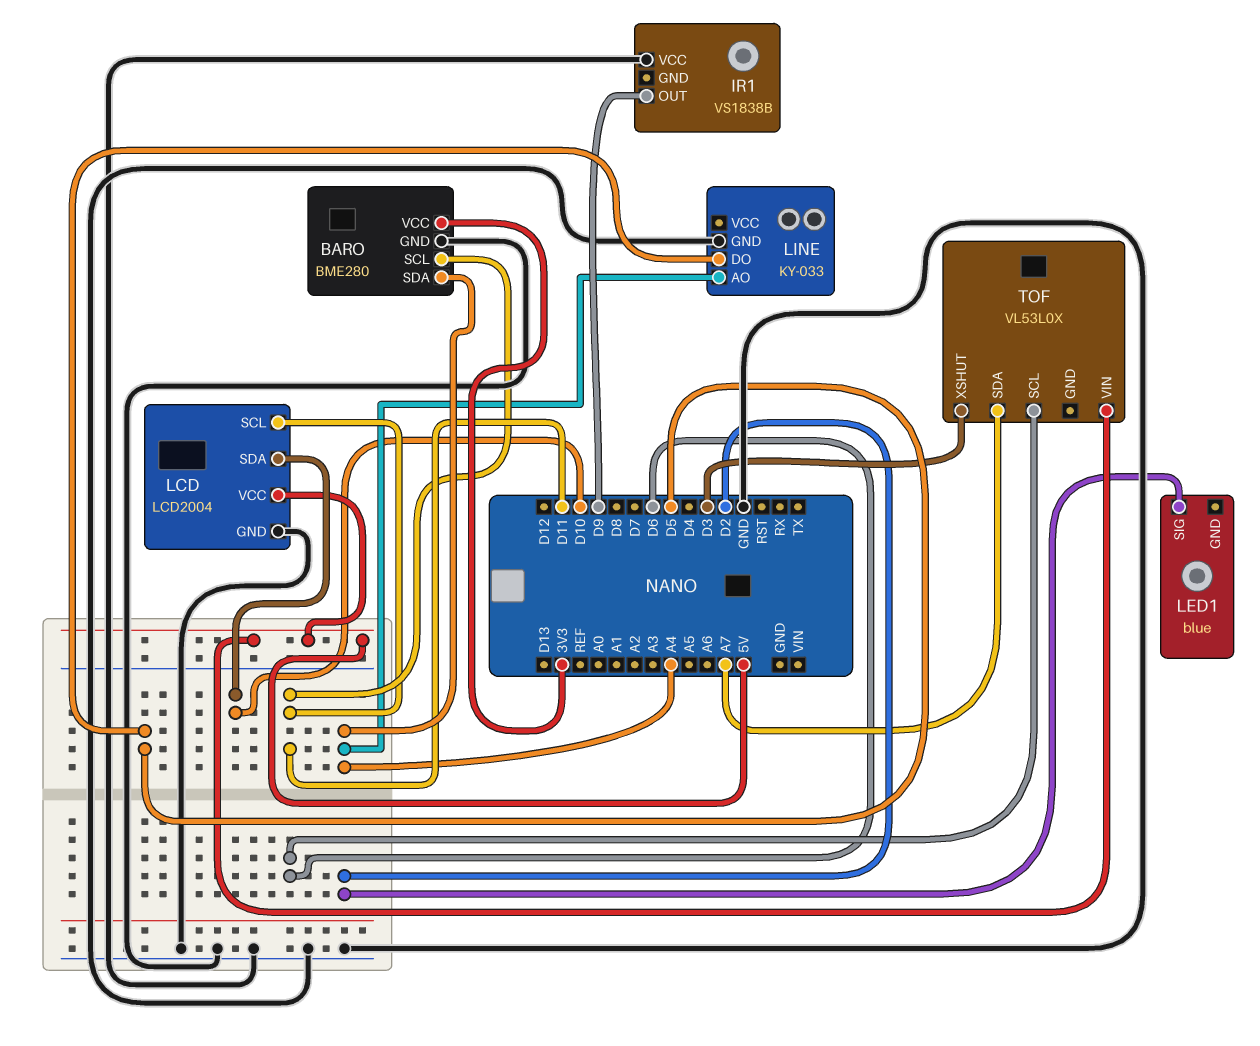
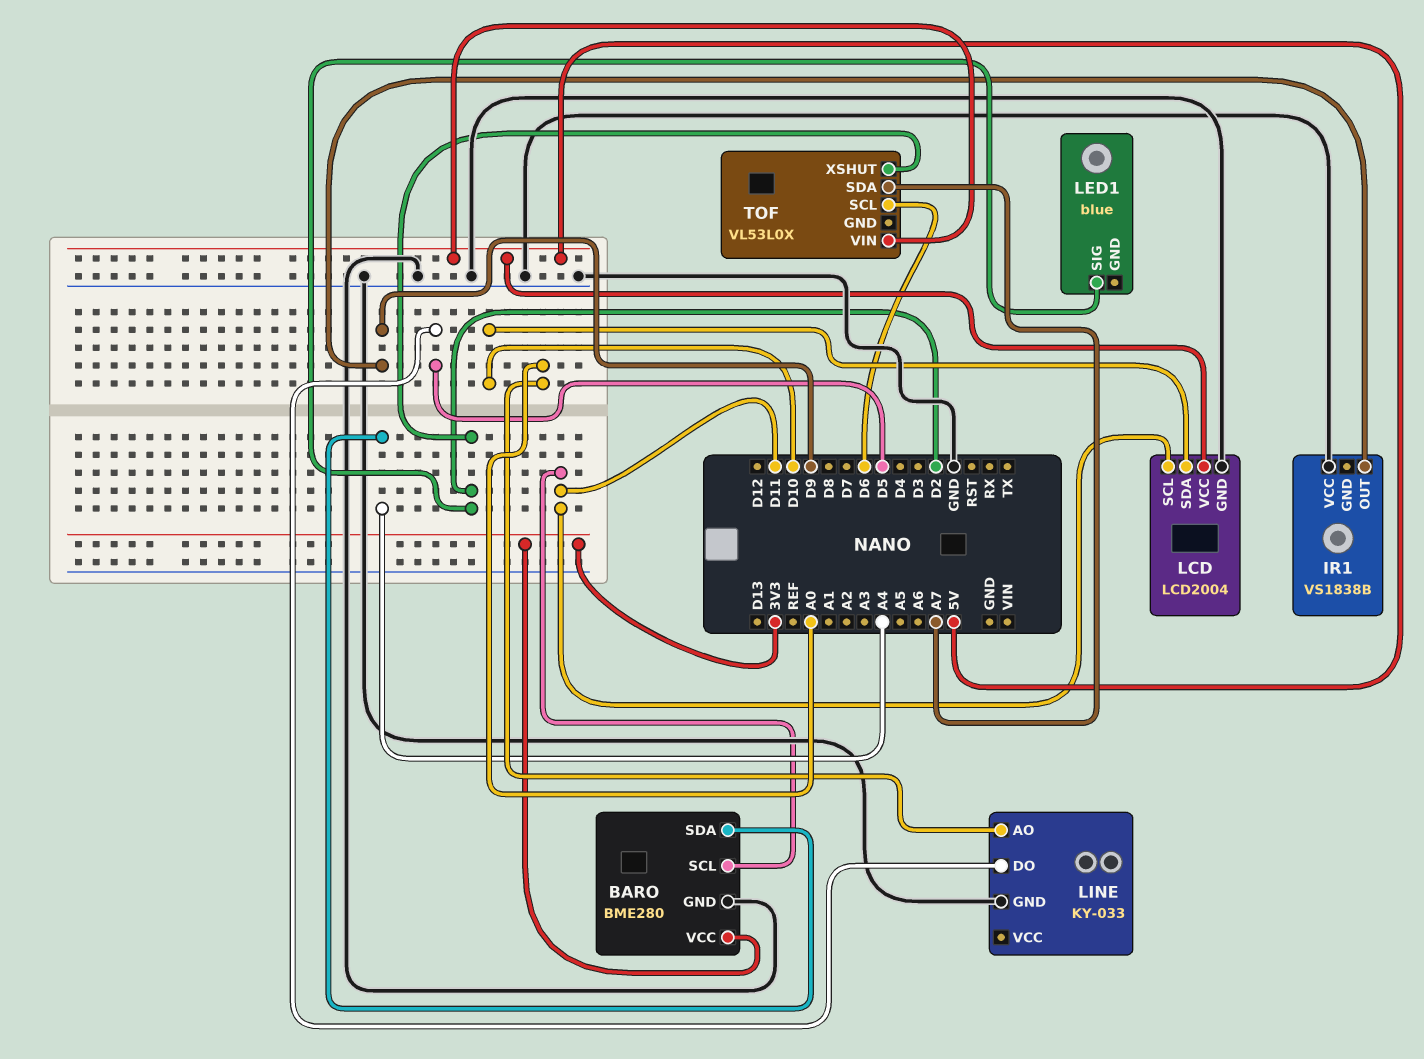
LINE pin AO: A4 -> A0
TOF pin XSHUT: D3 -> D2

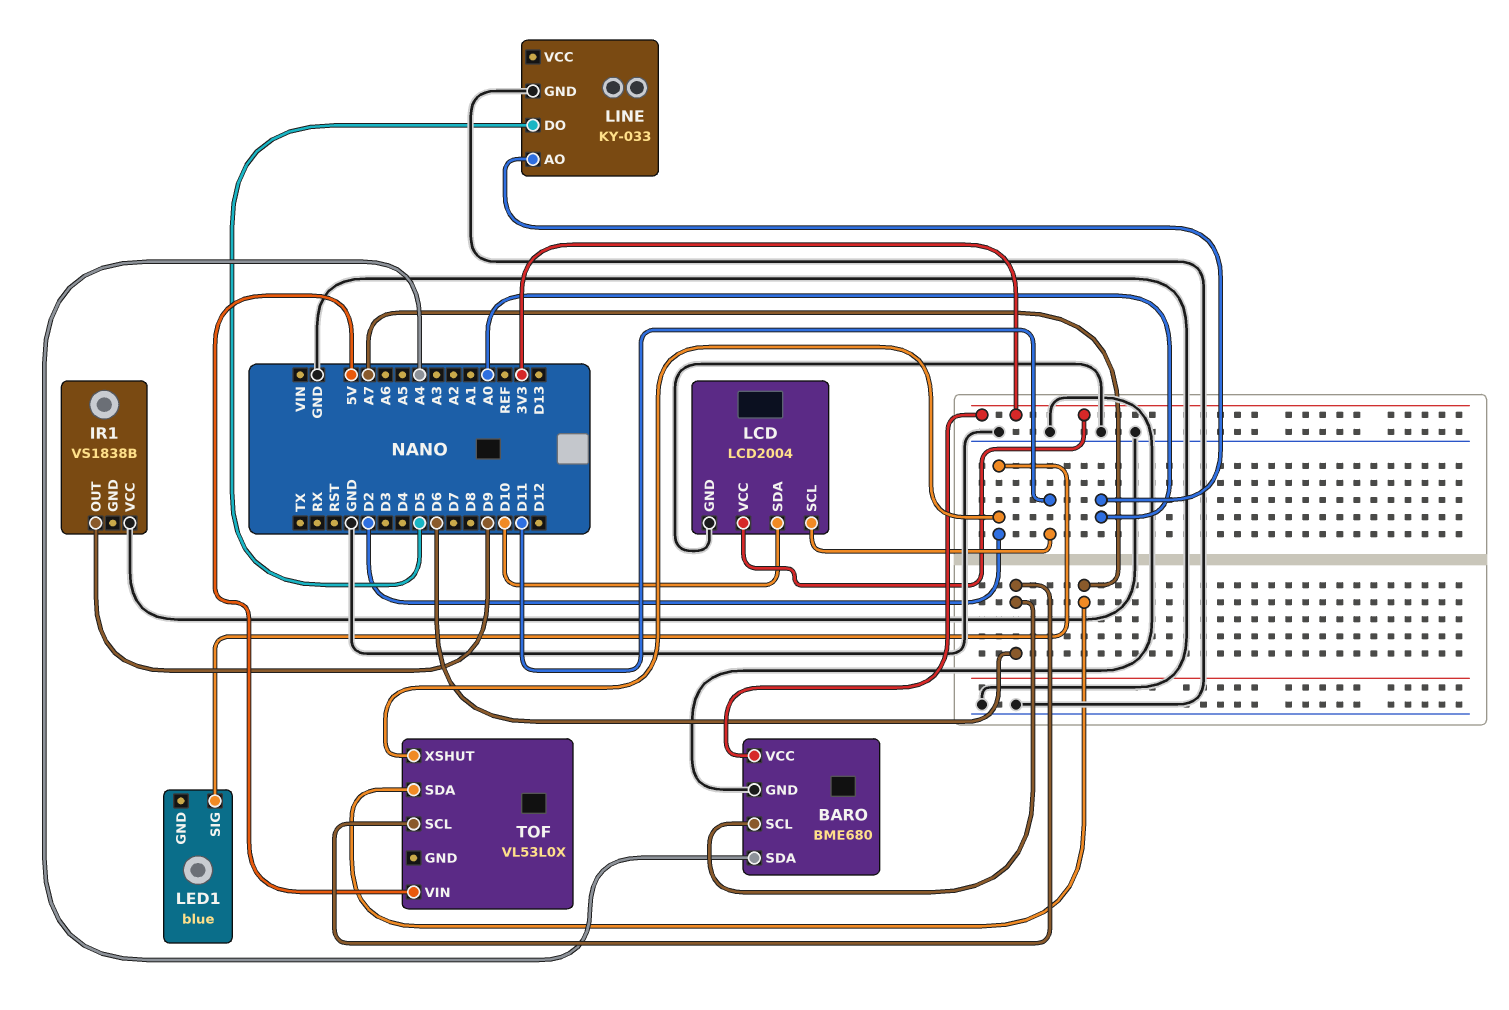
BARO: BME280 -> BME680
BARO pin SCL: D11 -> D6
LCD pin VCC: 5V -> 3V3

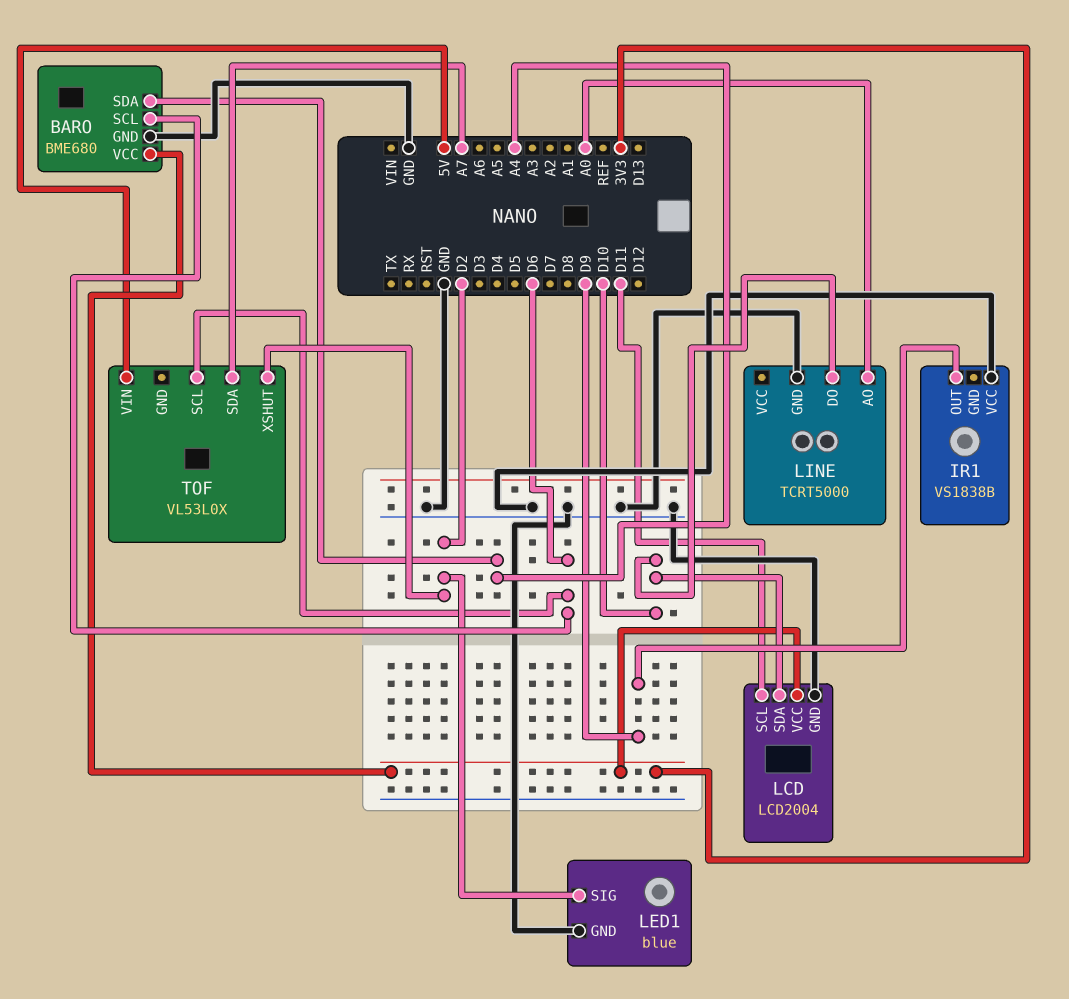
LED1 pin GND: none -> GND
LINE: KY-033 -> TCRT5000
LINE pin DO: D5 -> D10

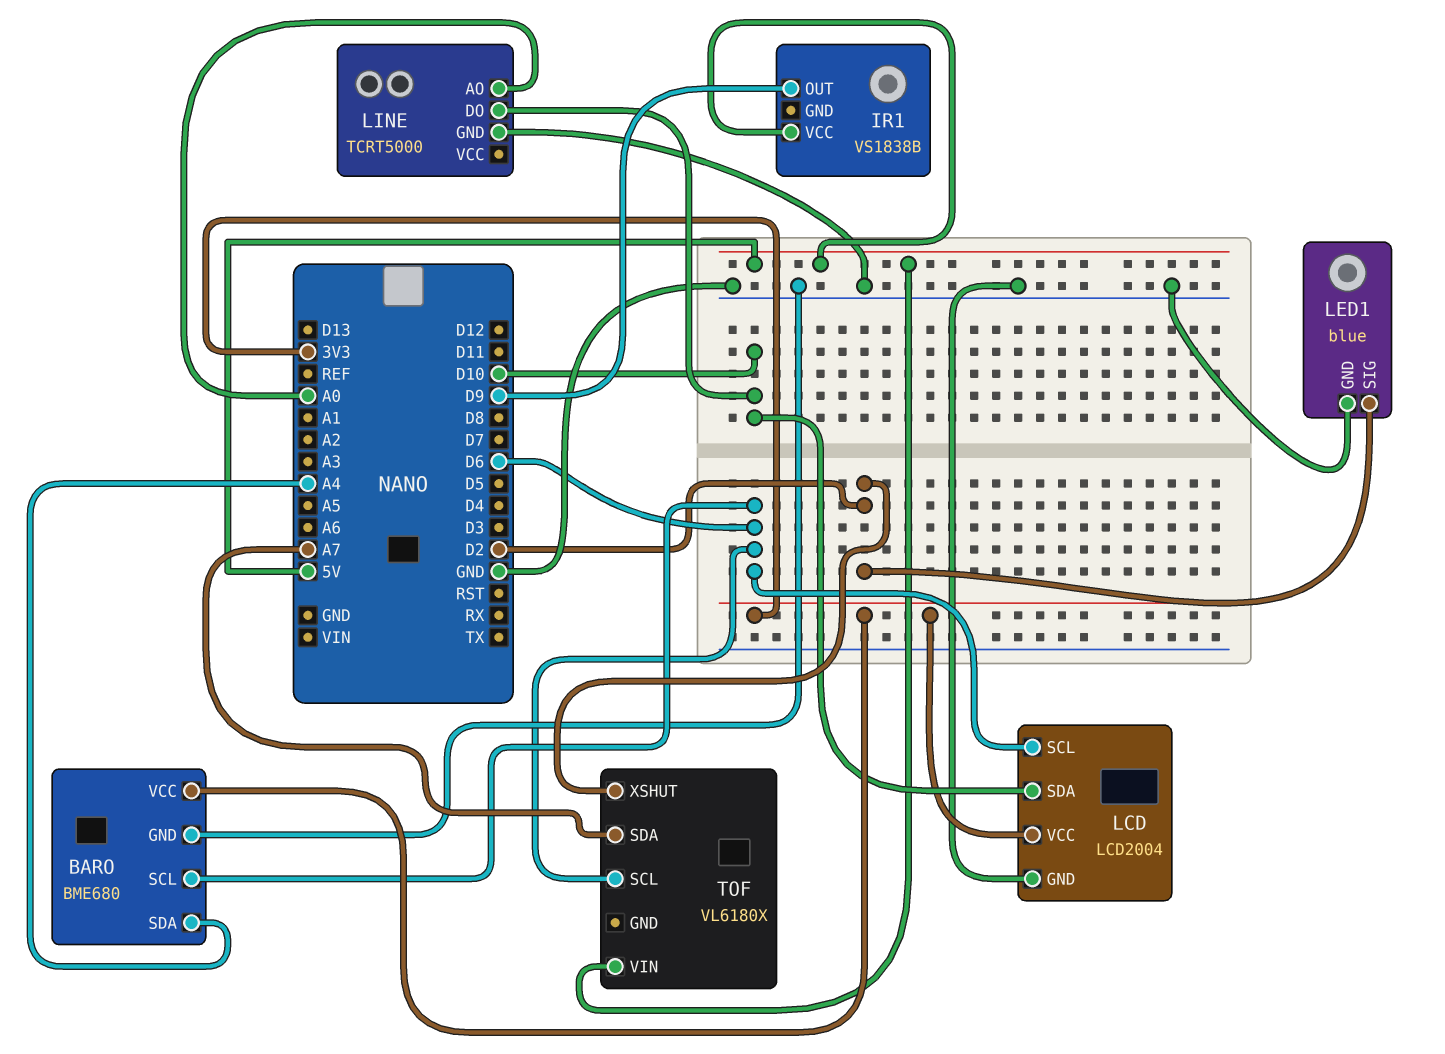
IR1 pin VCC: GND -> 5V
LCD pin SCL: D11 -> D6
TOF: VL53L0X -> VL6180X

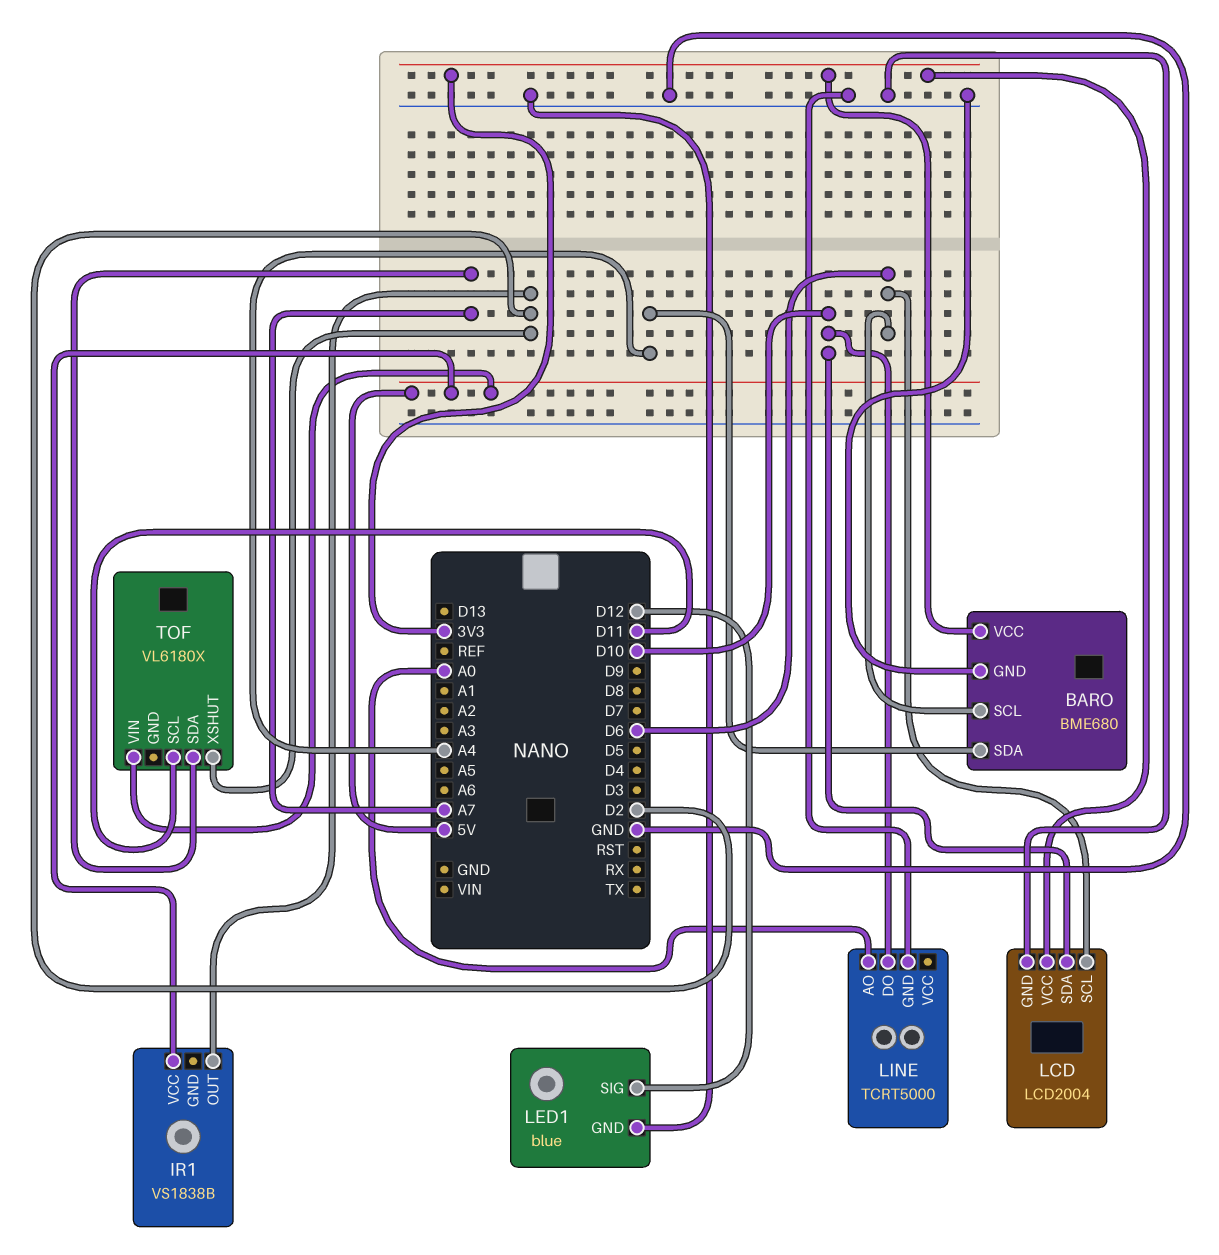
IR1 pin OUT: D9 -> D2
LED1 pin SIG: D2 -> D12
TOF pin SCL: D6 -> D11

